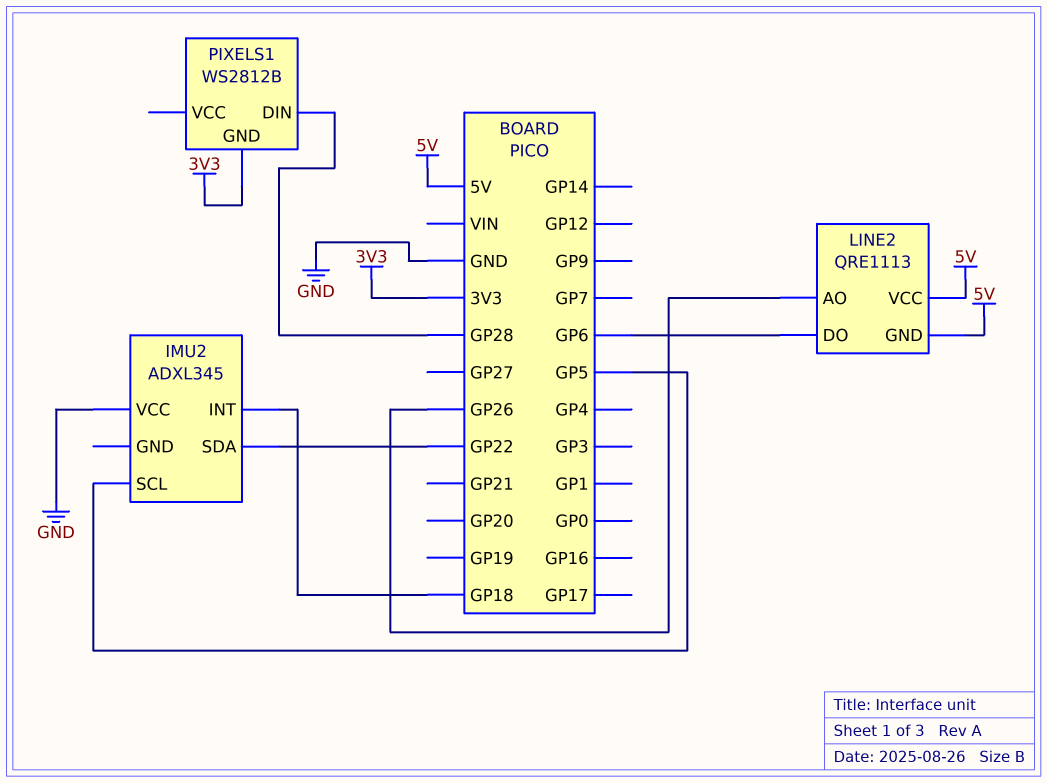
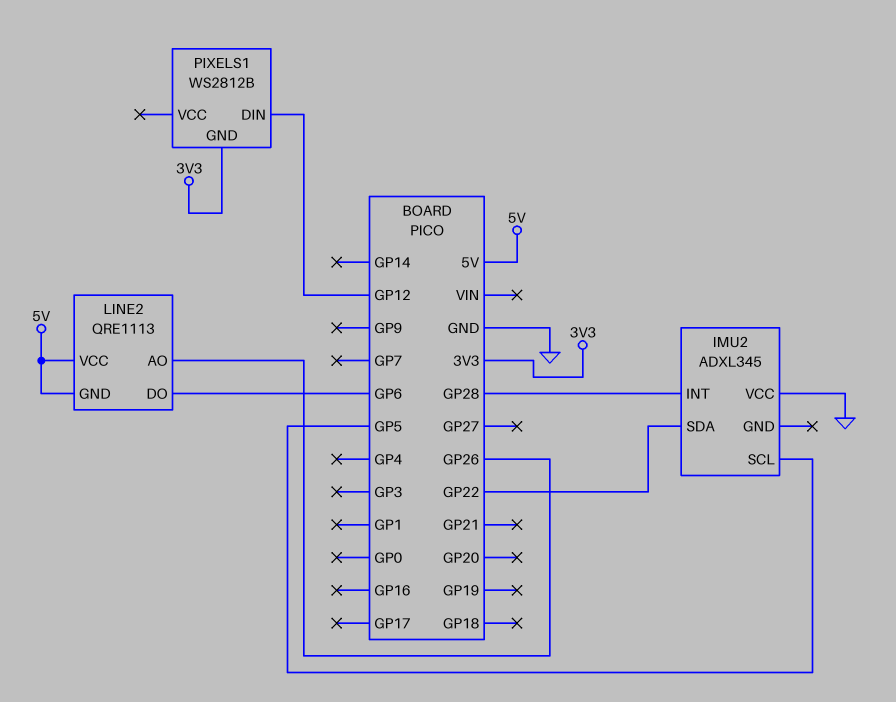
IMU2 pin INT: GP18 -> GP28
PIXELS1 pin DIN: GP28 -> GP12

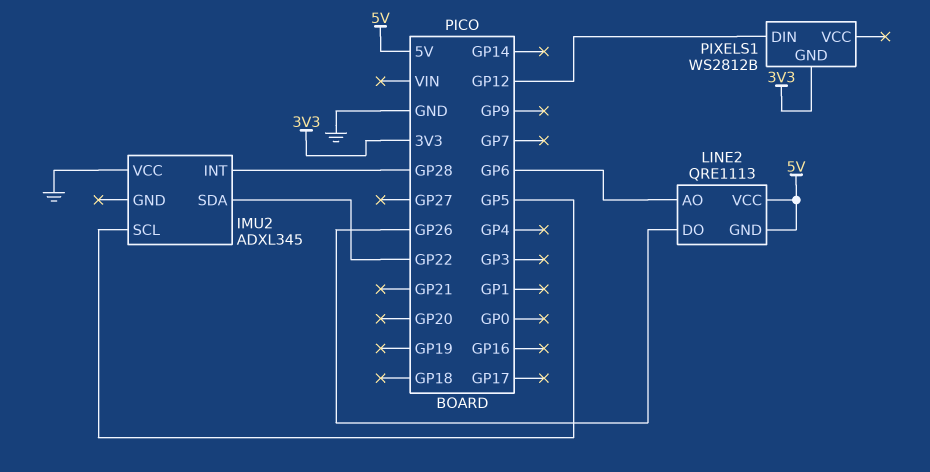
LINE2 pin AO: GP26 -> GP6
LINE2 pin DO: GP6 -> GP26

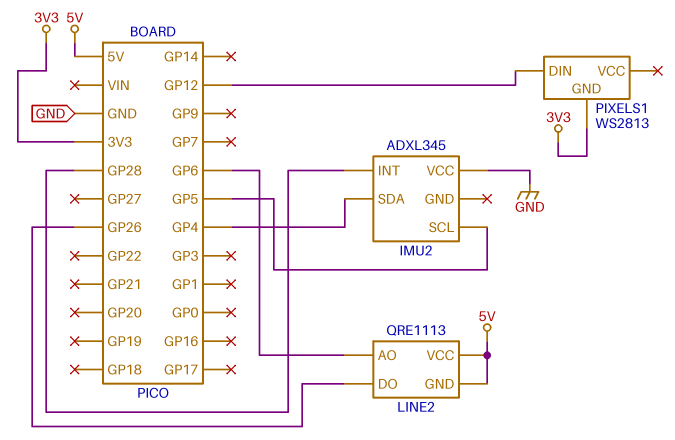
IMU2 pin SDA: GP22 -> GP4
PIXELS1: WS2812B -> WS2813

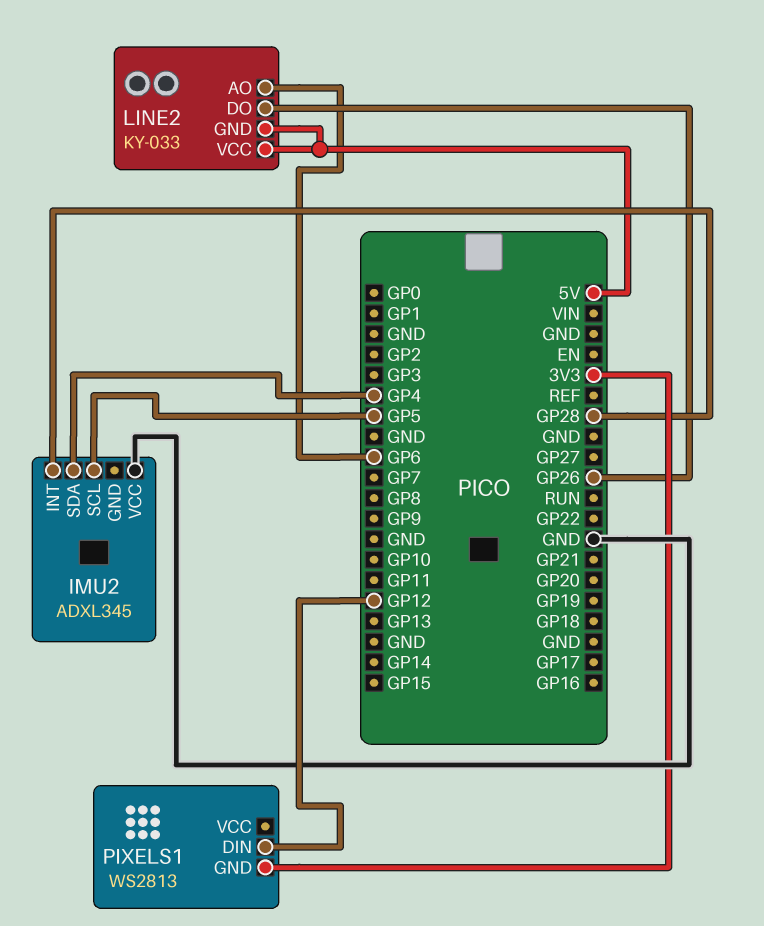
LINE2: QRE1113 -> KY-033

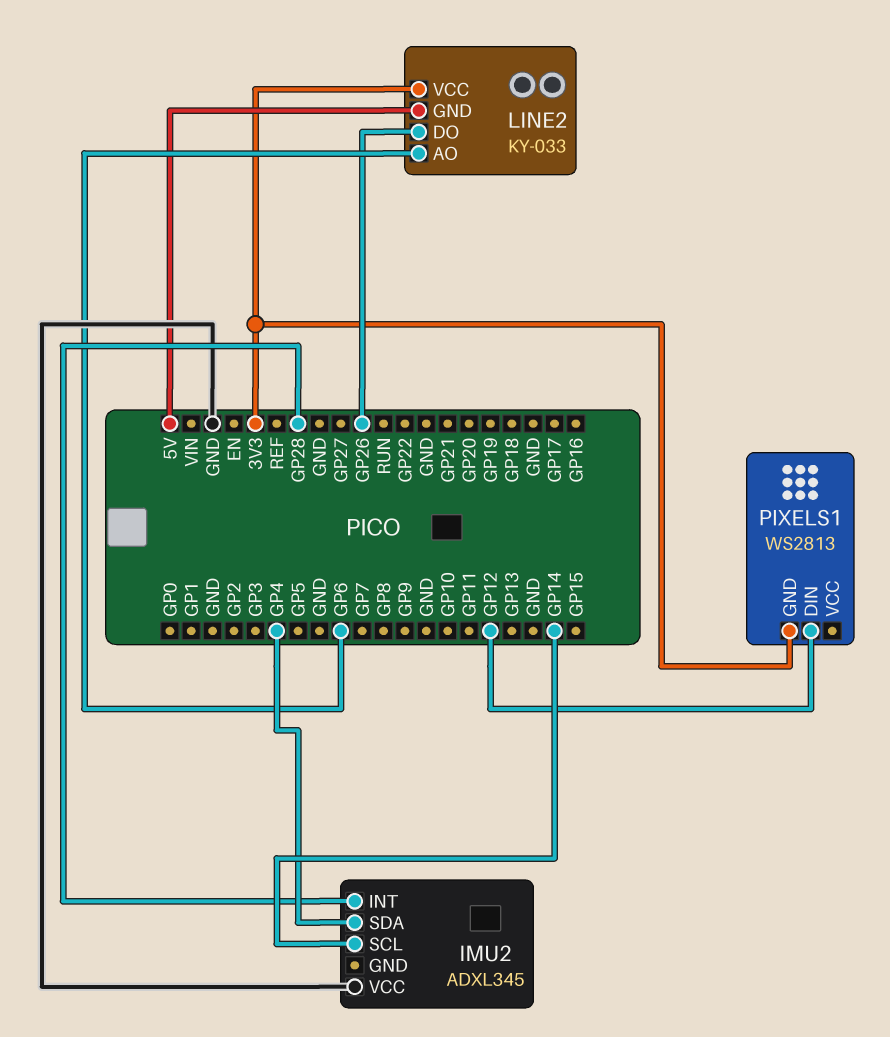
IMU2 pin SCL: GP5 -> GP14
LINE2 pin VCC: 5V -> 3V3

